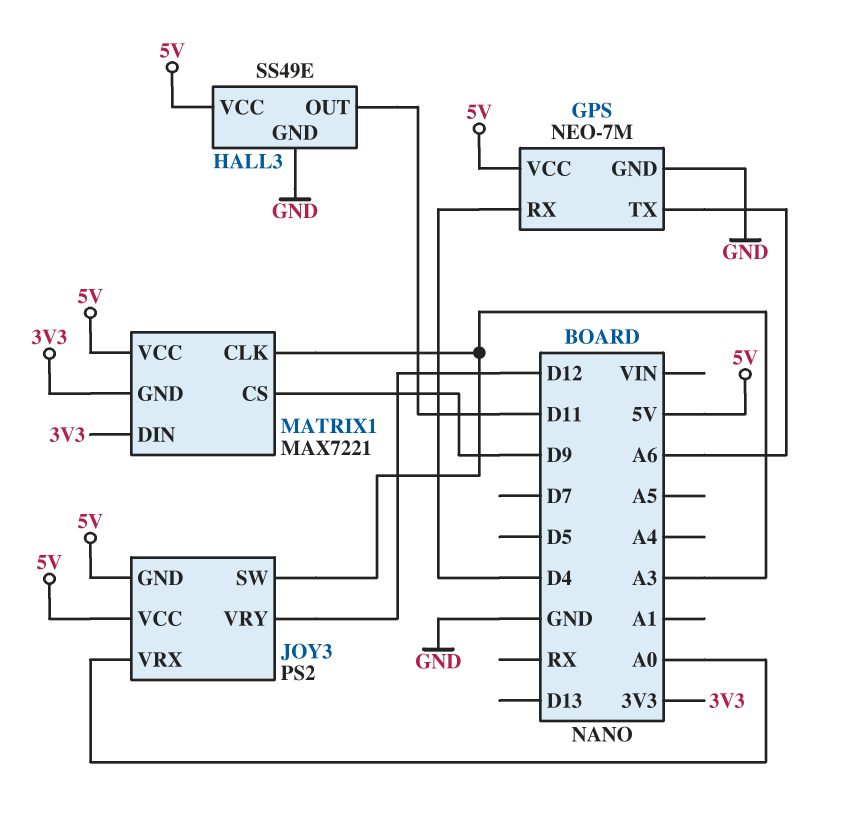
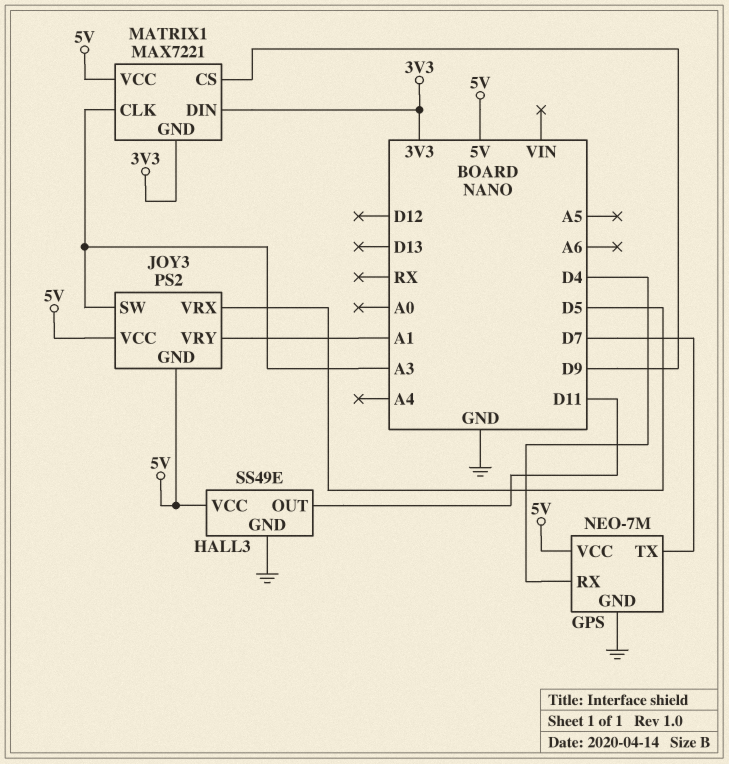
GPS pin TX: A6 -> D7
JOY3 pin VRX: A0 -> D5
JOY3 pin VRY: D12 -> A1

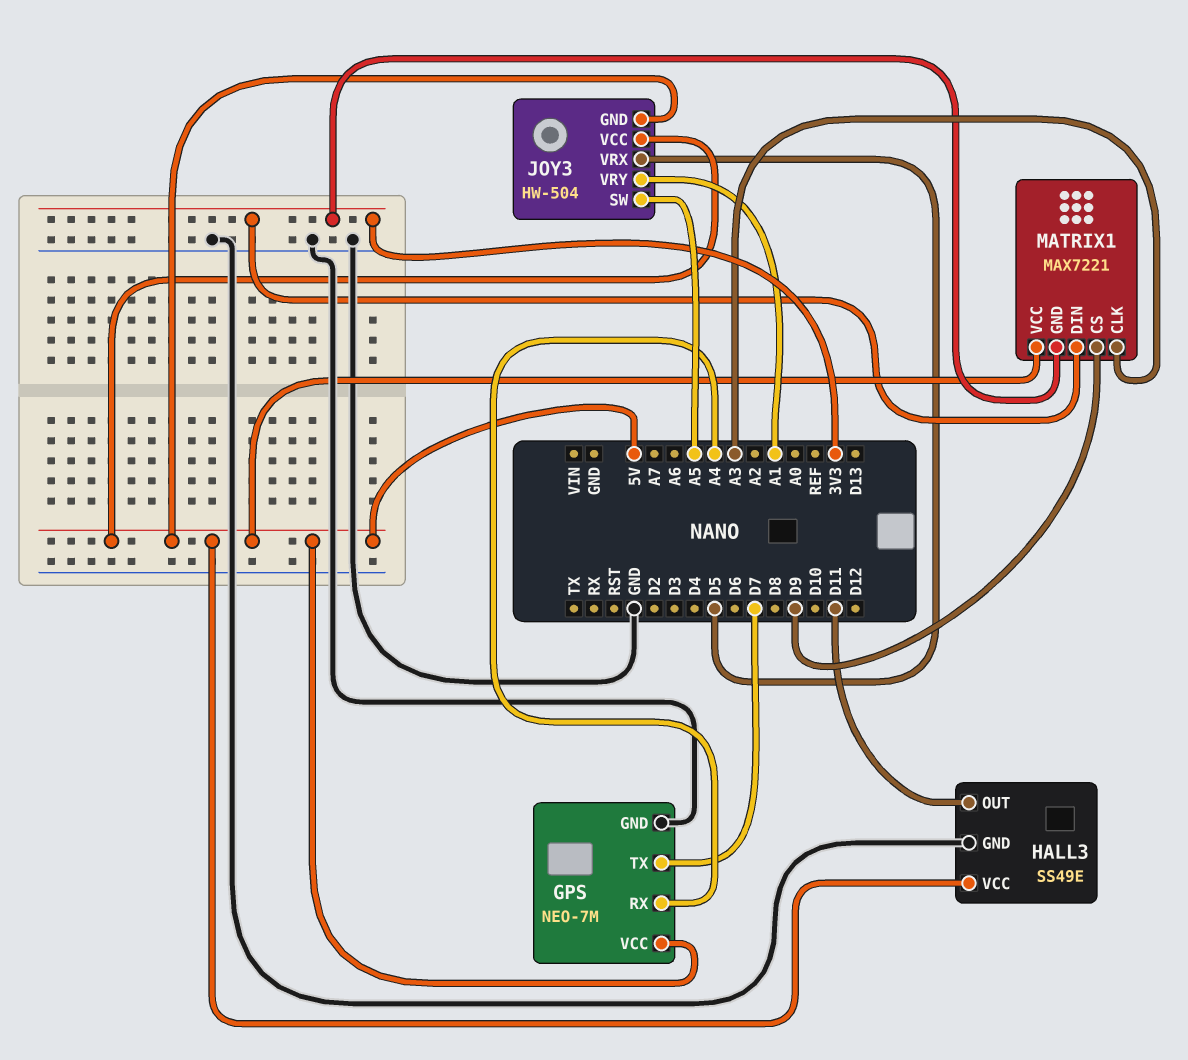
GPS pin RX: D4 -> A4
JOY3: PS2 -> HW-504
JOY3 pin SW: A3 -> A5

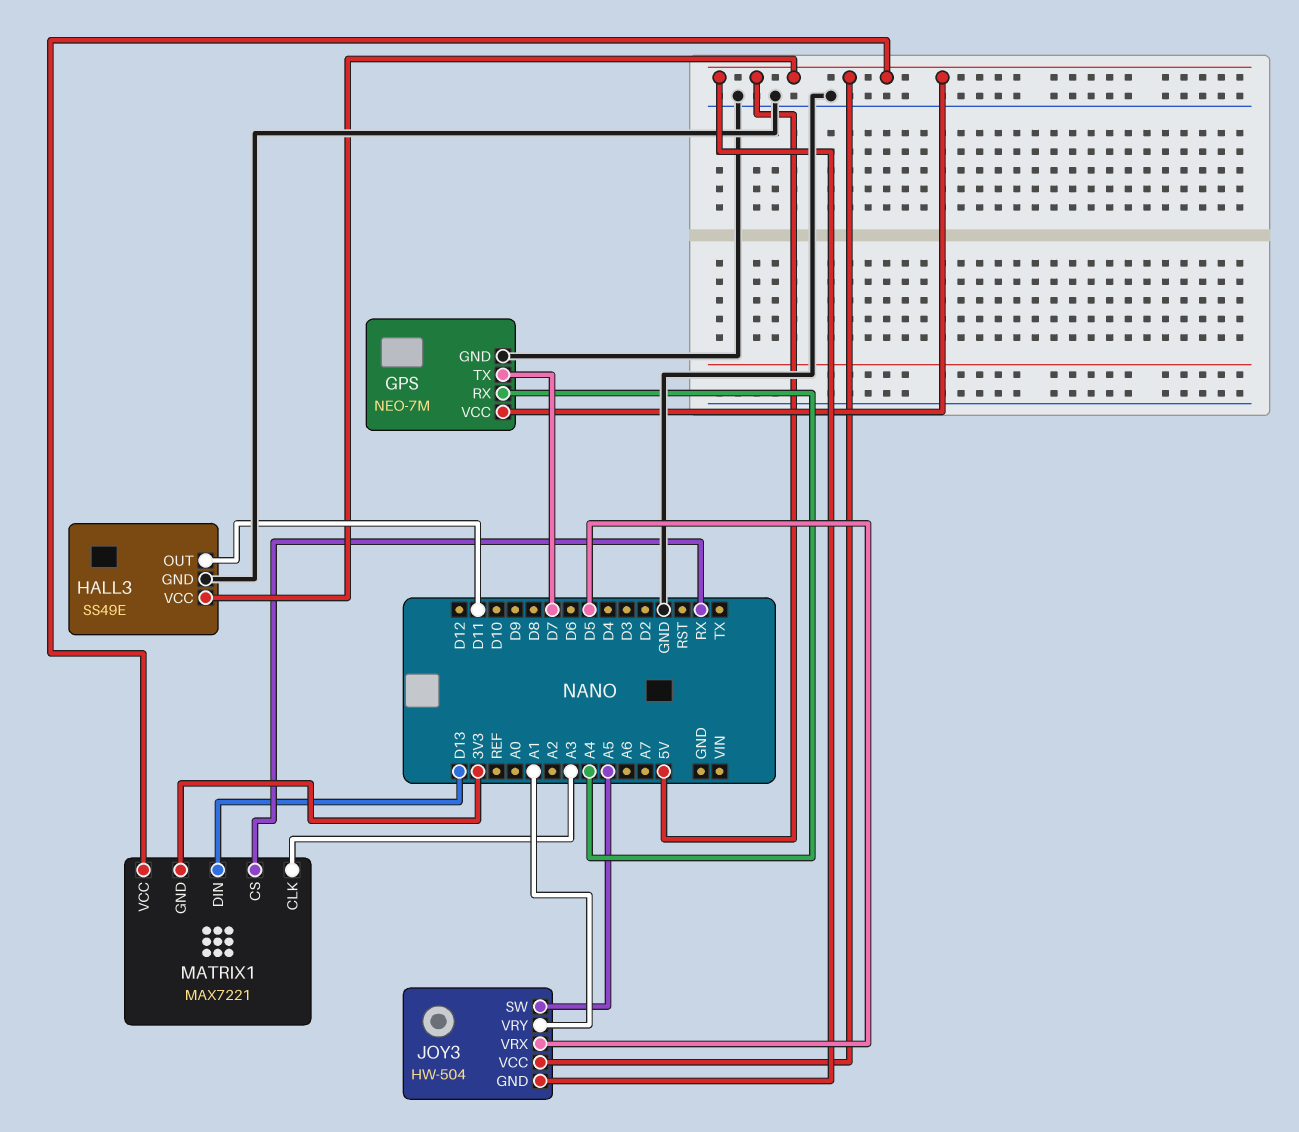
MATRIX1 pin CS: D9 -> RX
MATRIX1 pin DIN: 3V3 -> D13

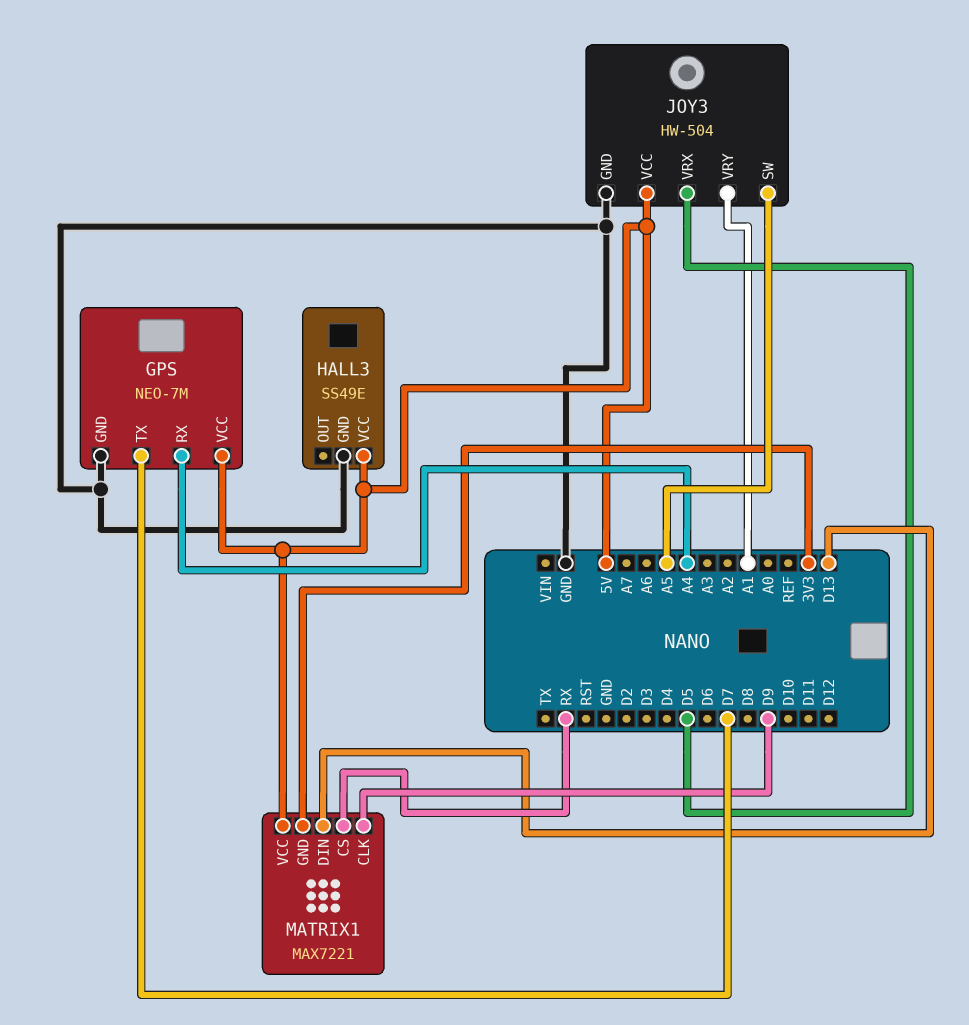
HALL3 pin OUT: D11 -> none
JOY3 pin GND: 5V -> GND
MATRIX1 pin CLK: A3 -> D9

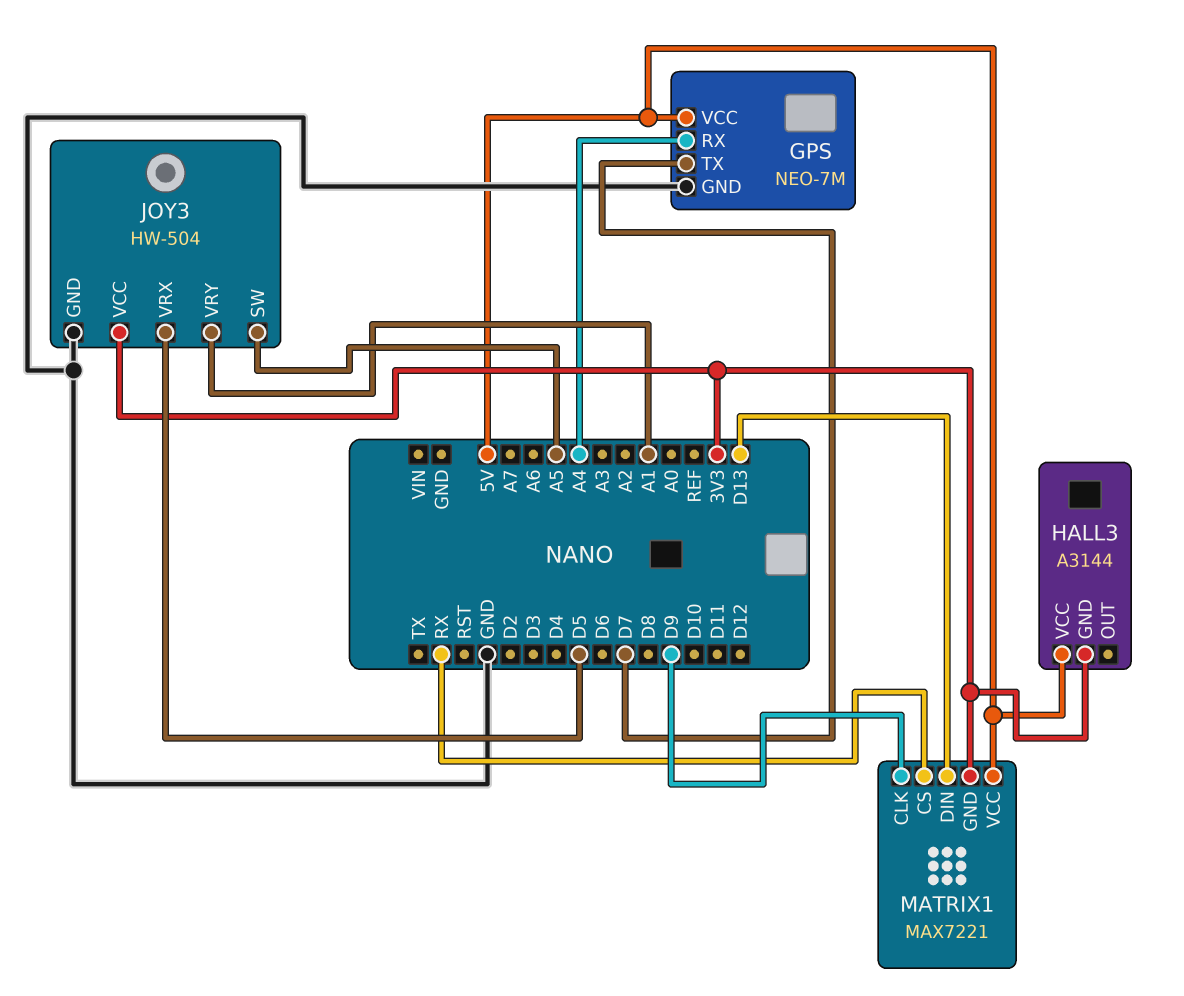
HALL3: SS49E -> A3144
HALL3 pin GND: GND -> 3V3
JOY3 pin VCC: 5V -> 3V3

